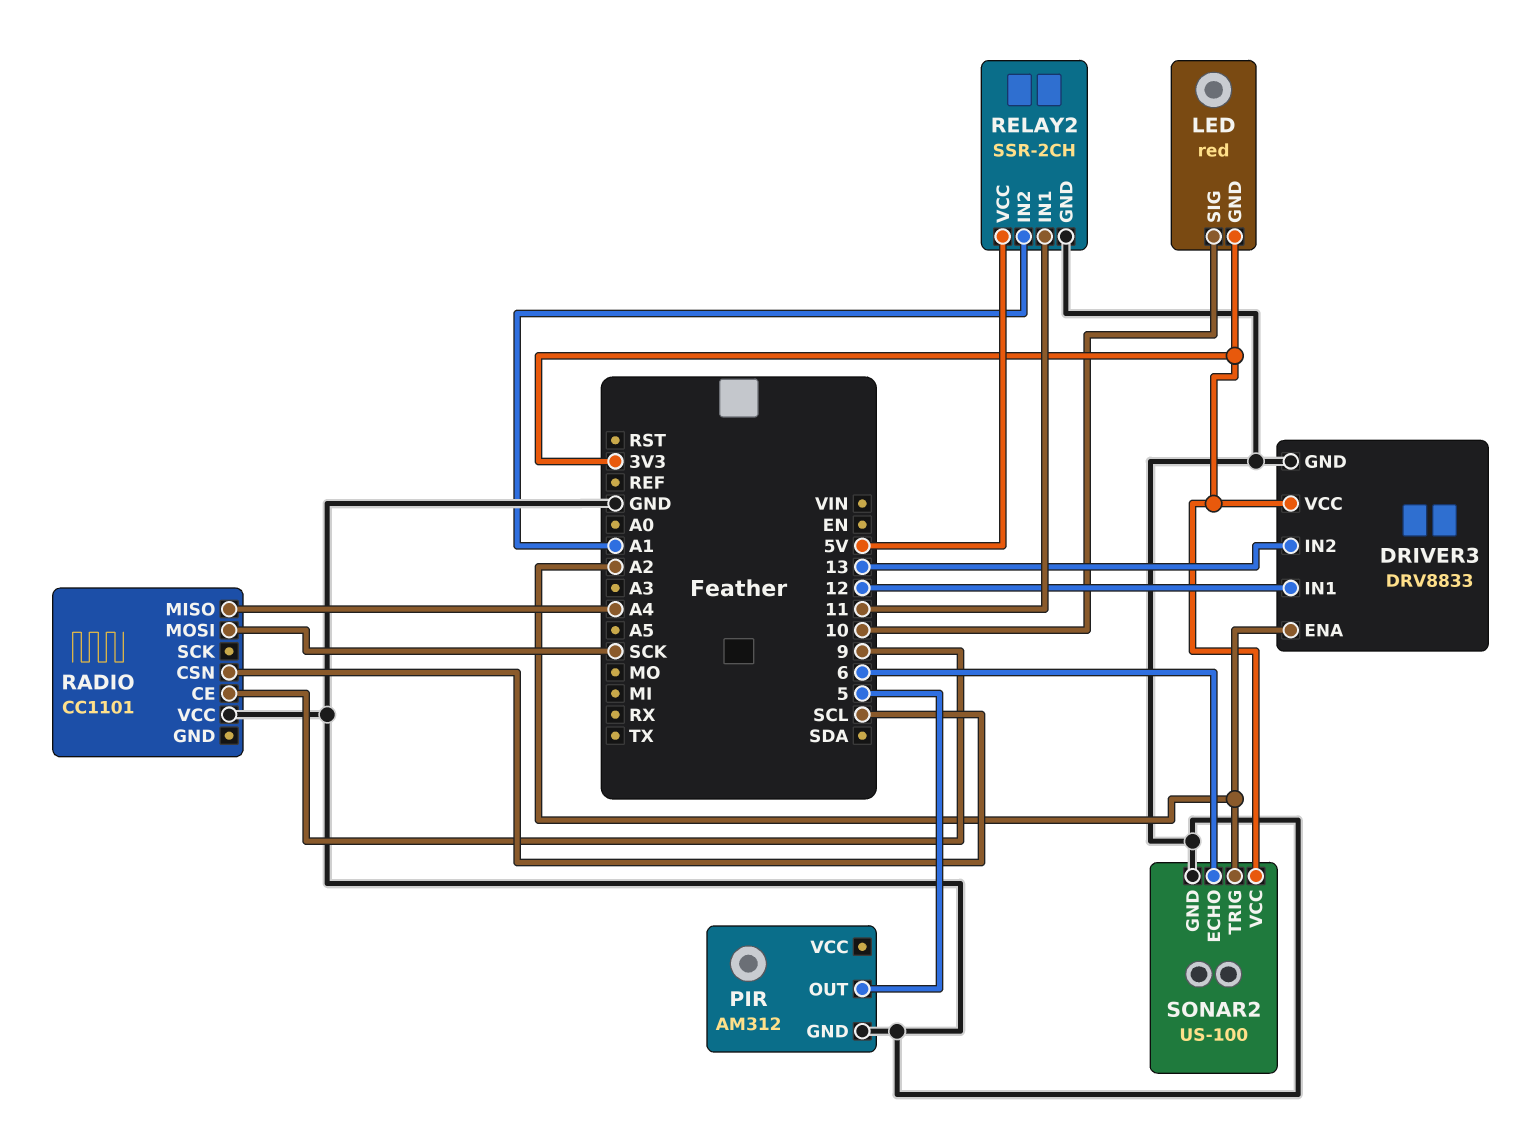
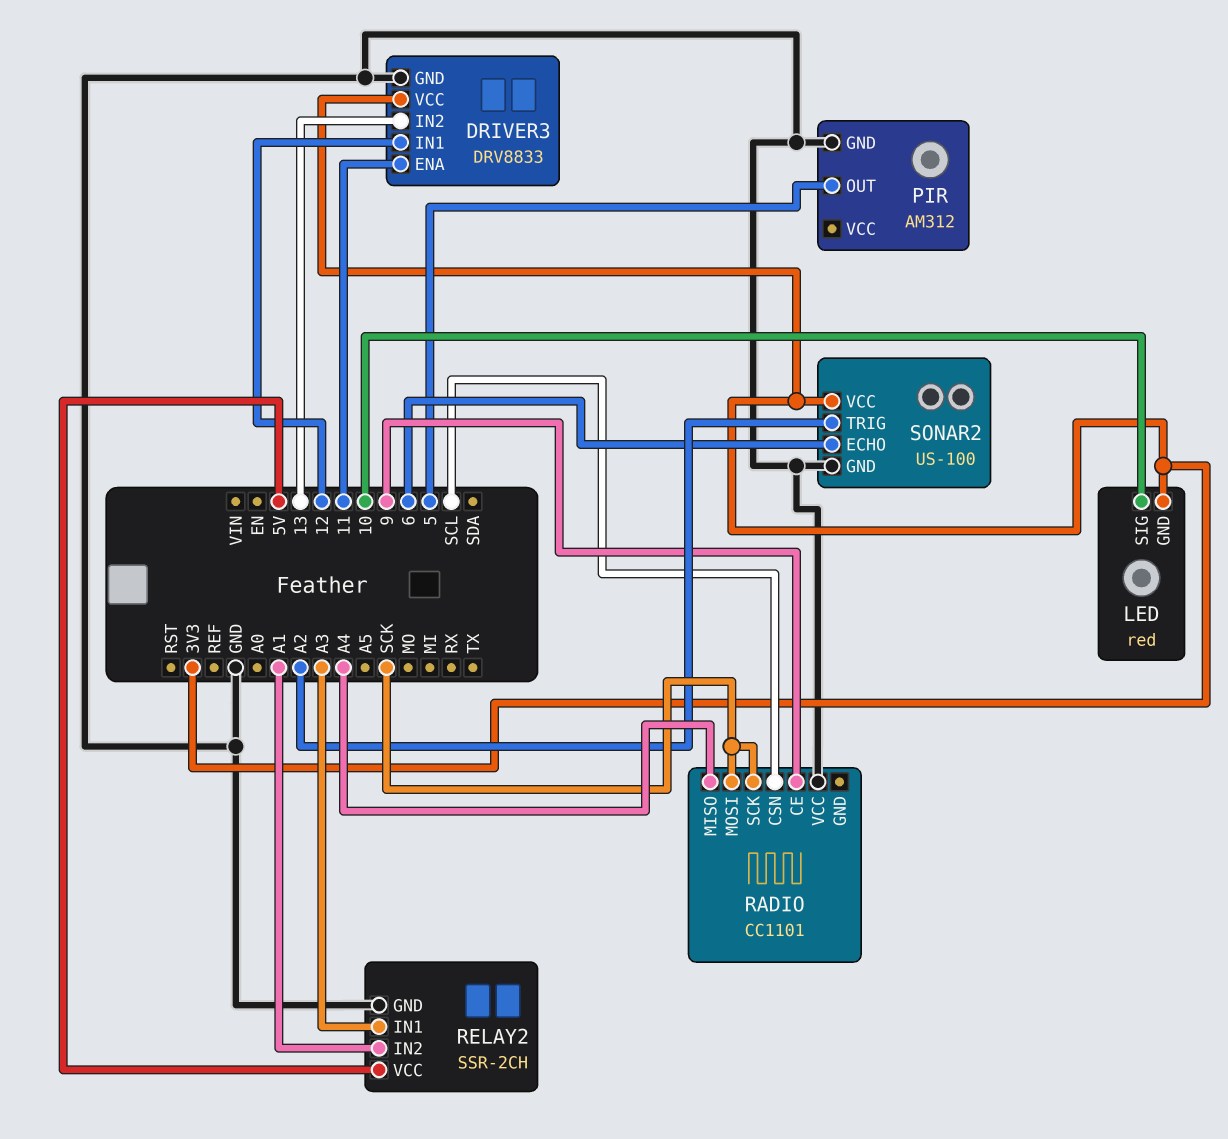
DRIVER3 pin ENA: A2 -> 11
RADIO pin SCK: none -> SCK
RELAY2 pin IN1: 11 -> A3

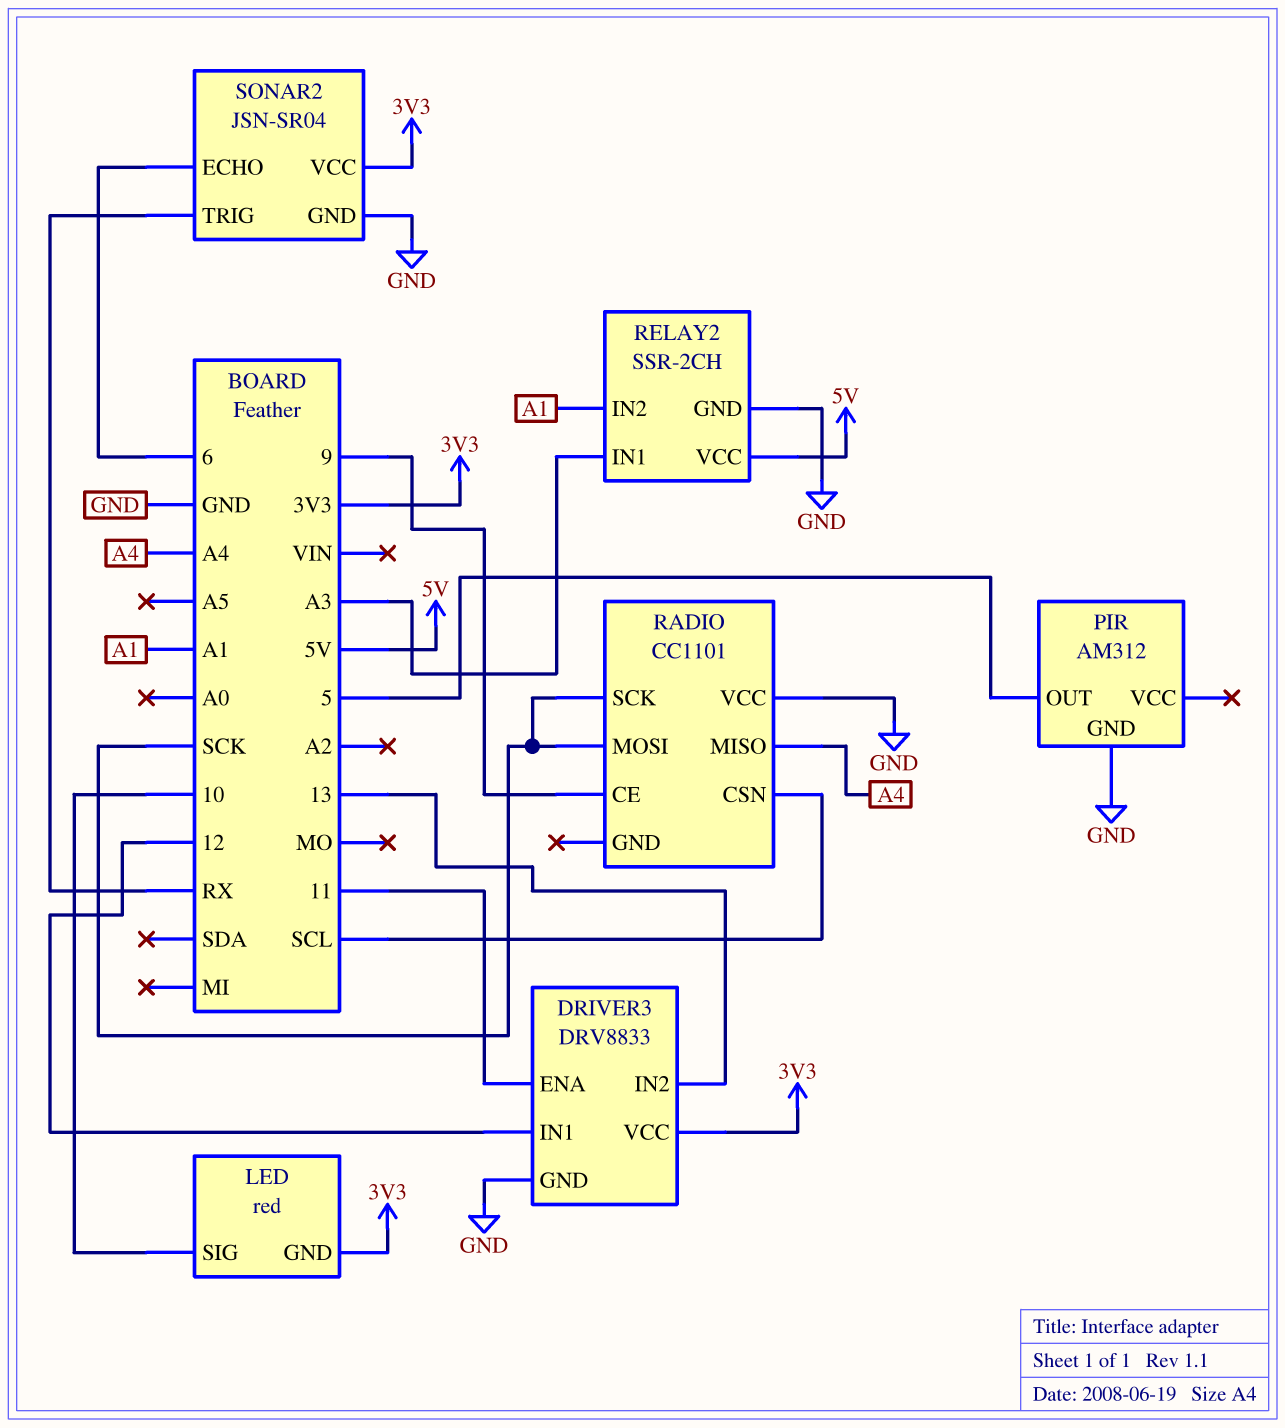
SONAR2: US-100 -> JSN-SR04
SONAR2 pin TRIG: A2 -> RX

